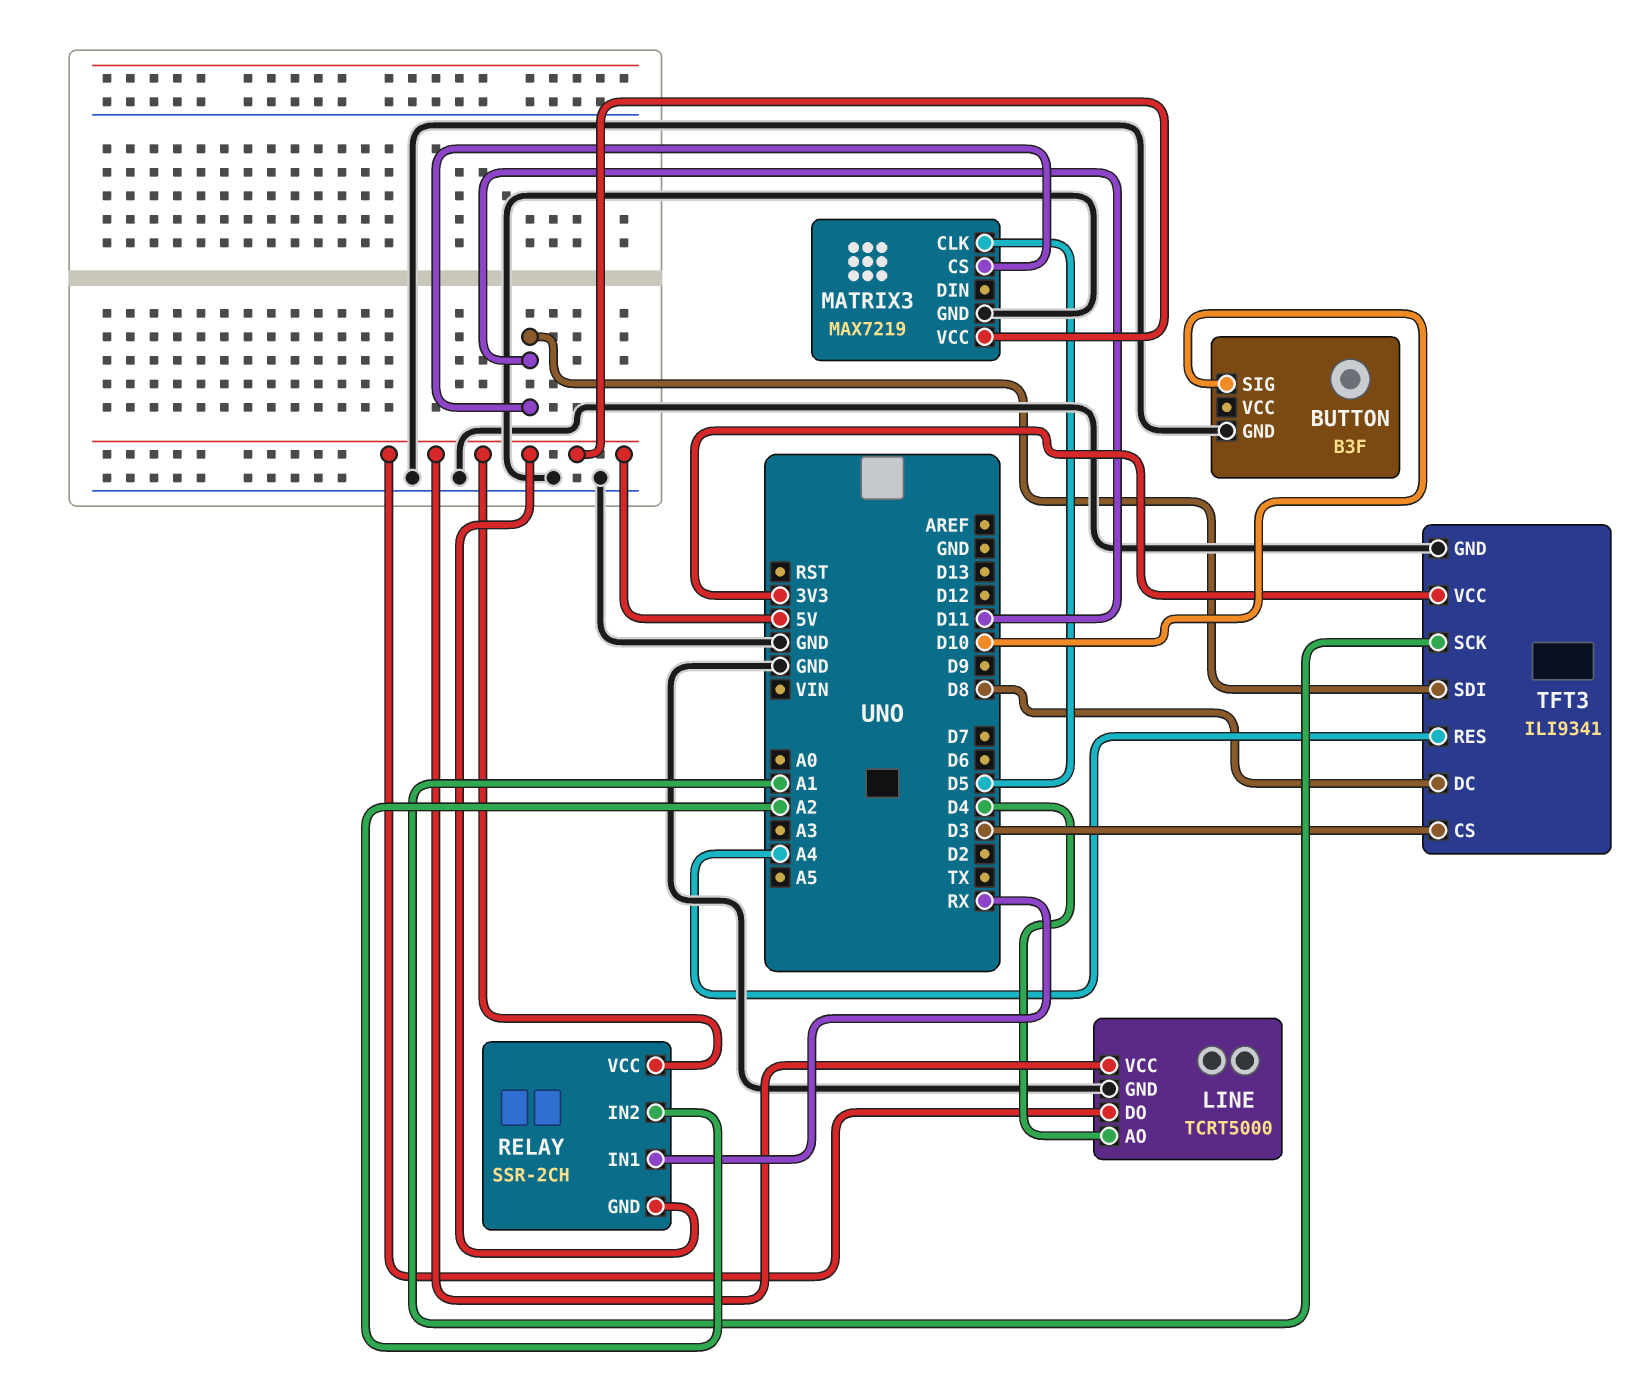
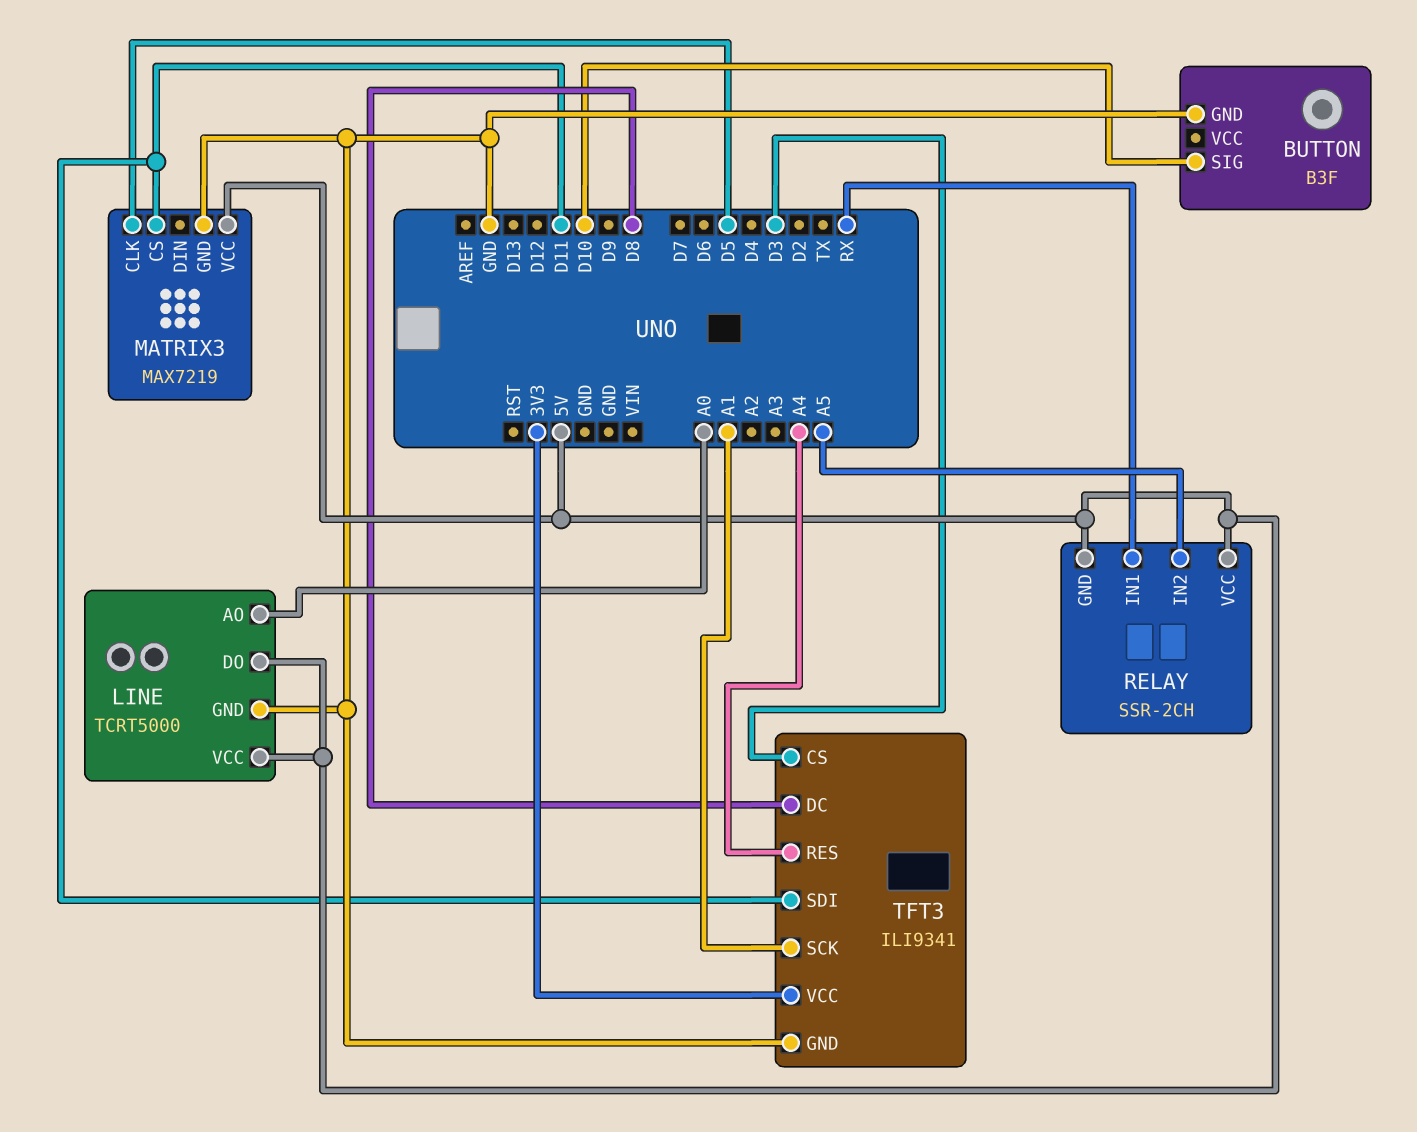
LINE pin AO: D4 -> A0
RELAY pin IN2: A2 -> A5

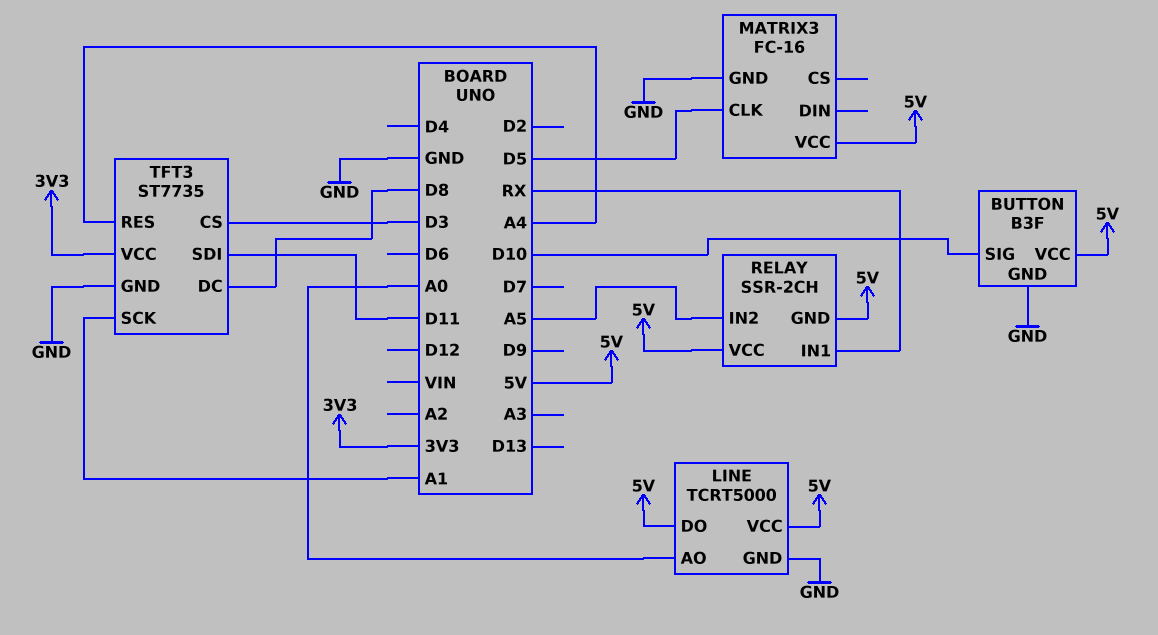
BUTTON pin VCC: none -> 5V
MATRIX3: MAX7219 -> FC-16
MATRIX3 pin CS: D11 -> none
TFT3: ILI9341 -> ST7735

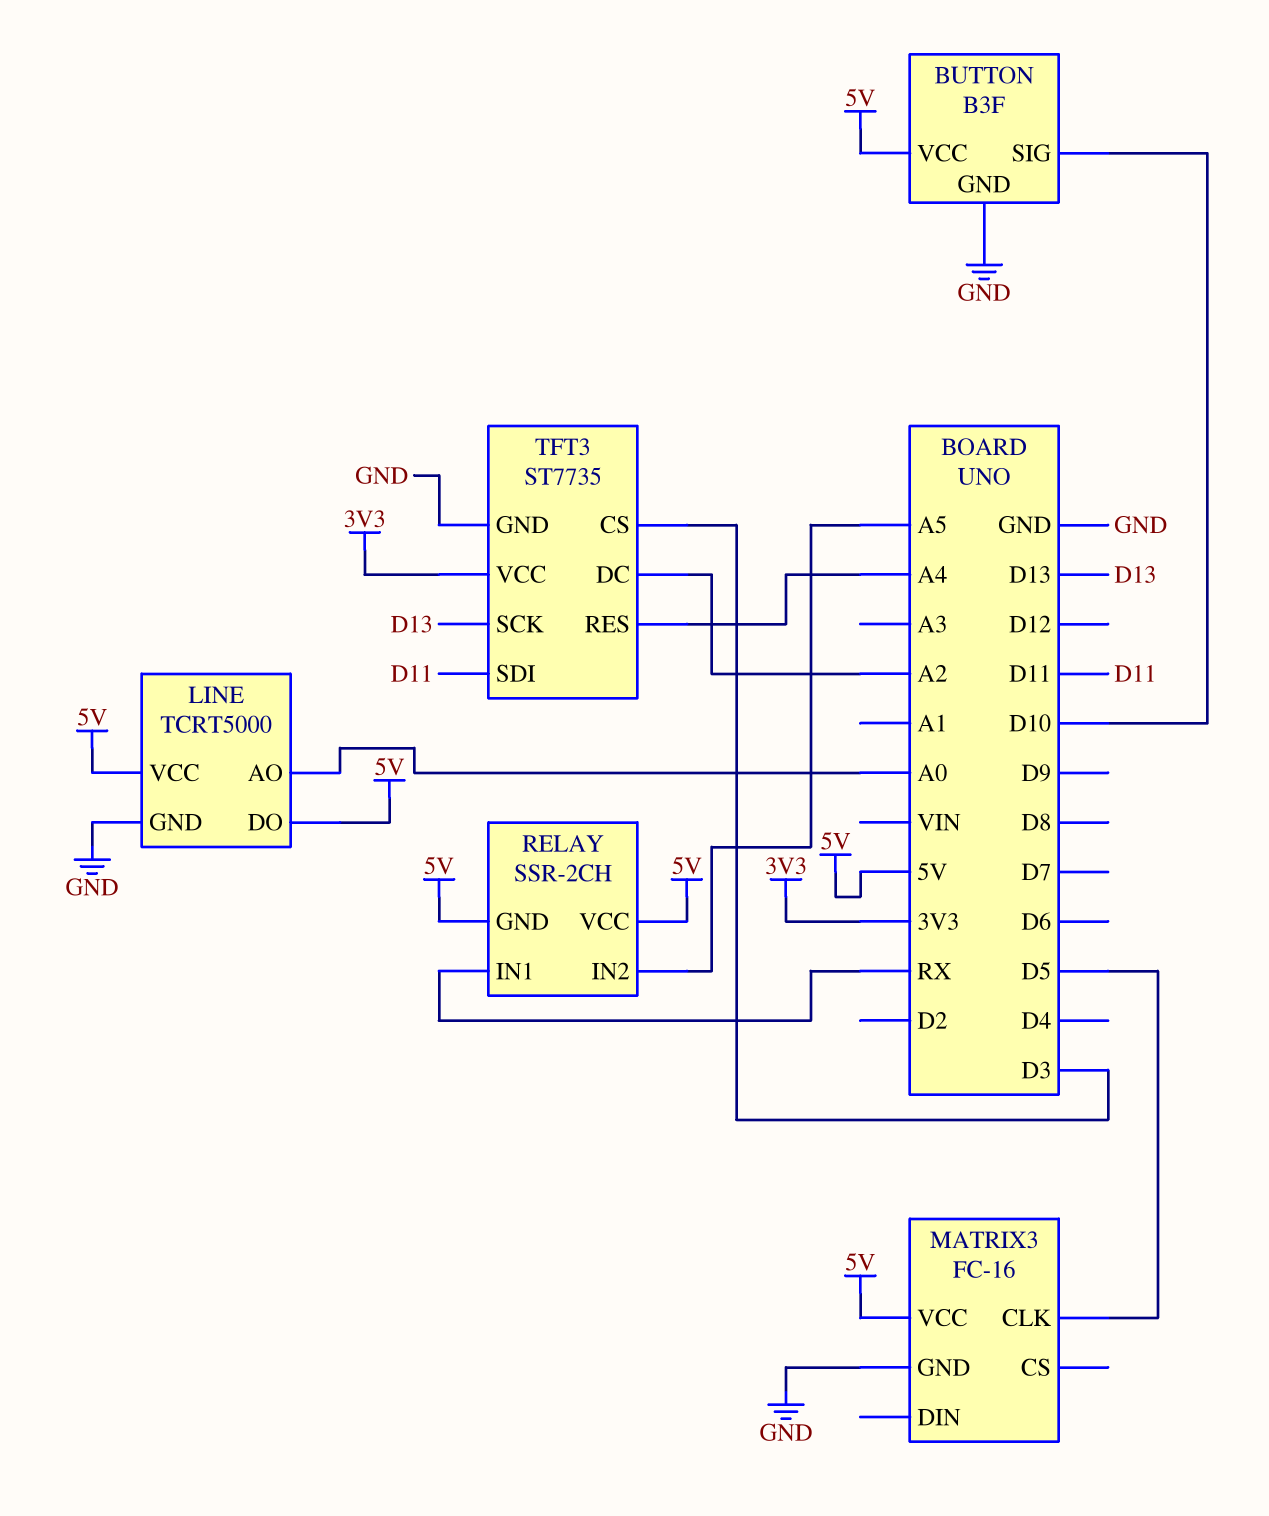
TFT3 pin DC: D8 -> A2
TFT3 pin SCK: A1 -> D13

